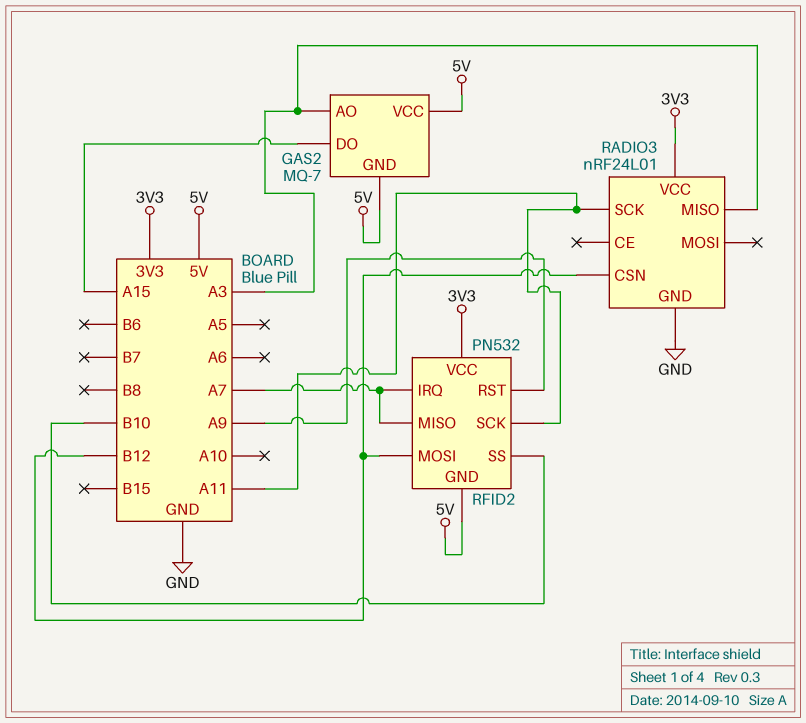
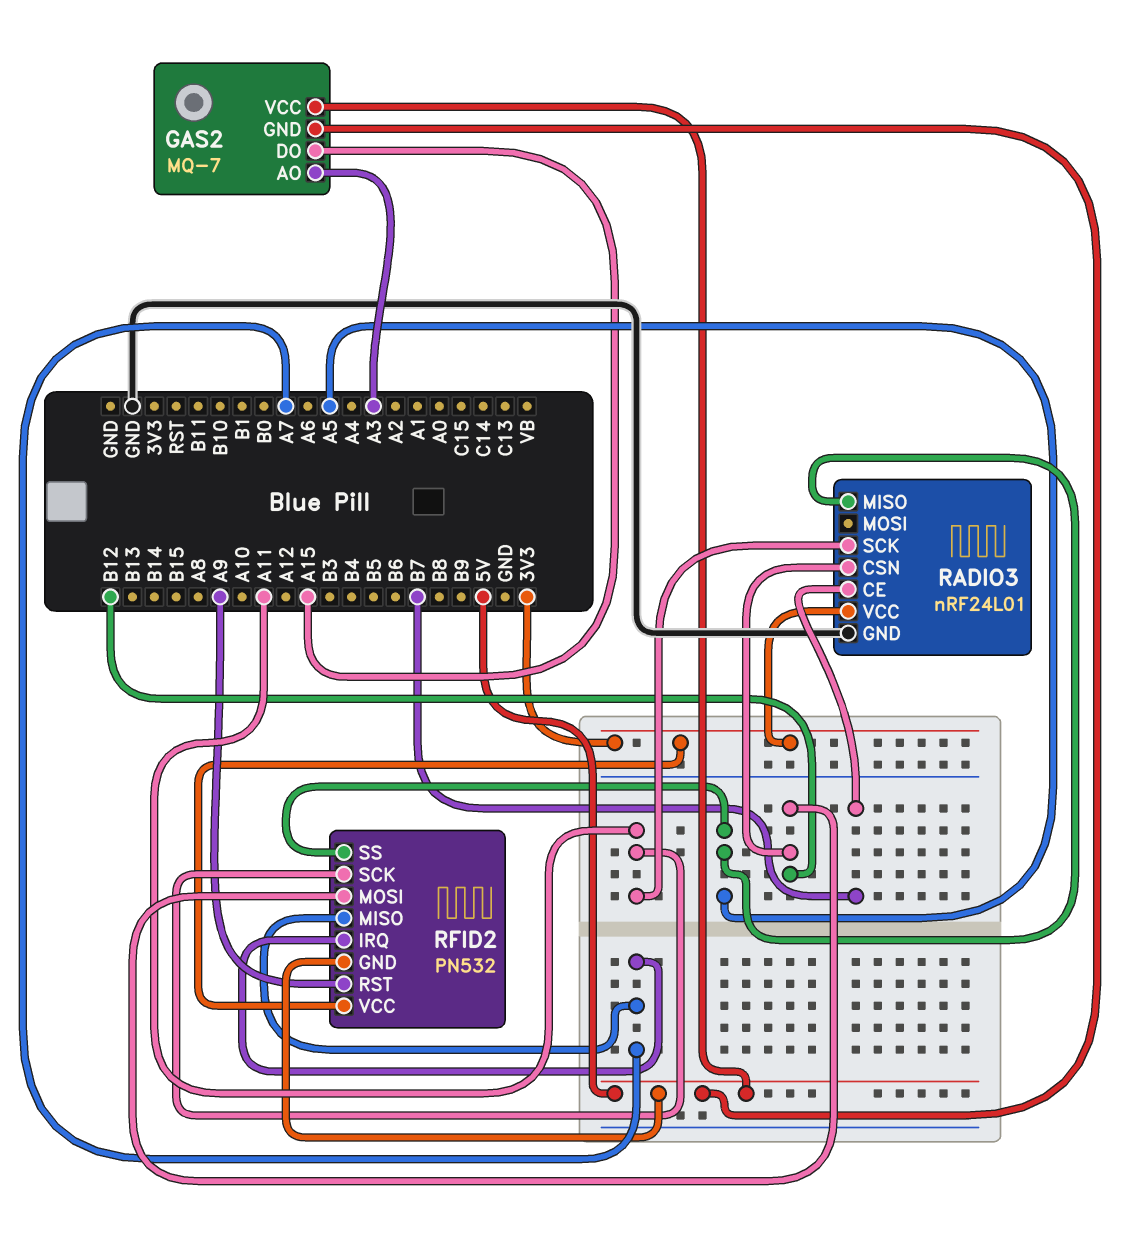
RADIO3 pin CE: none -> B7
RADIO3 pin MISO: A3 -> A5
RFID2 pin SS: B10 -> A5

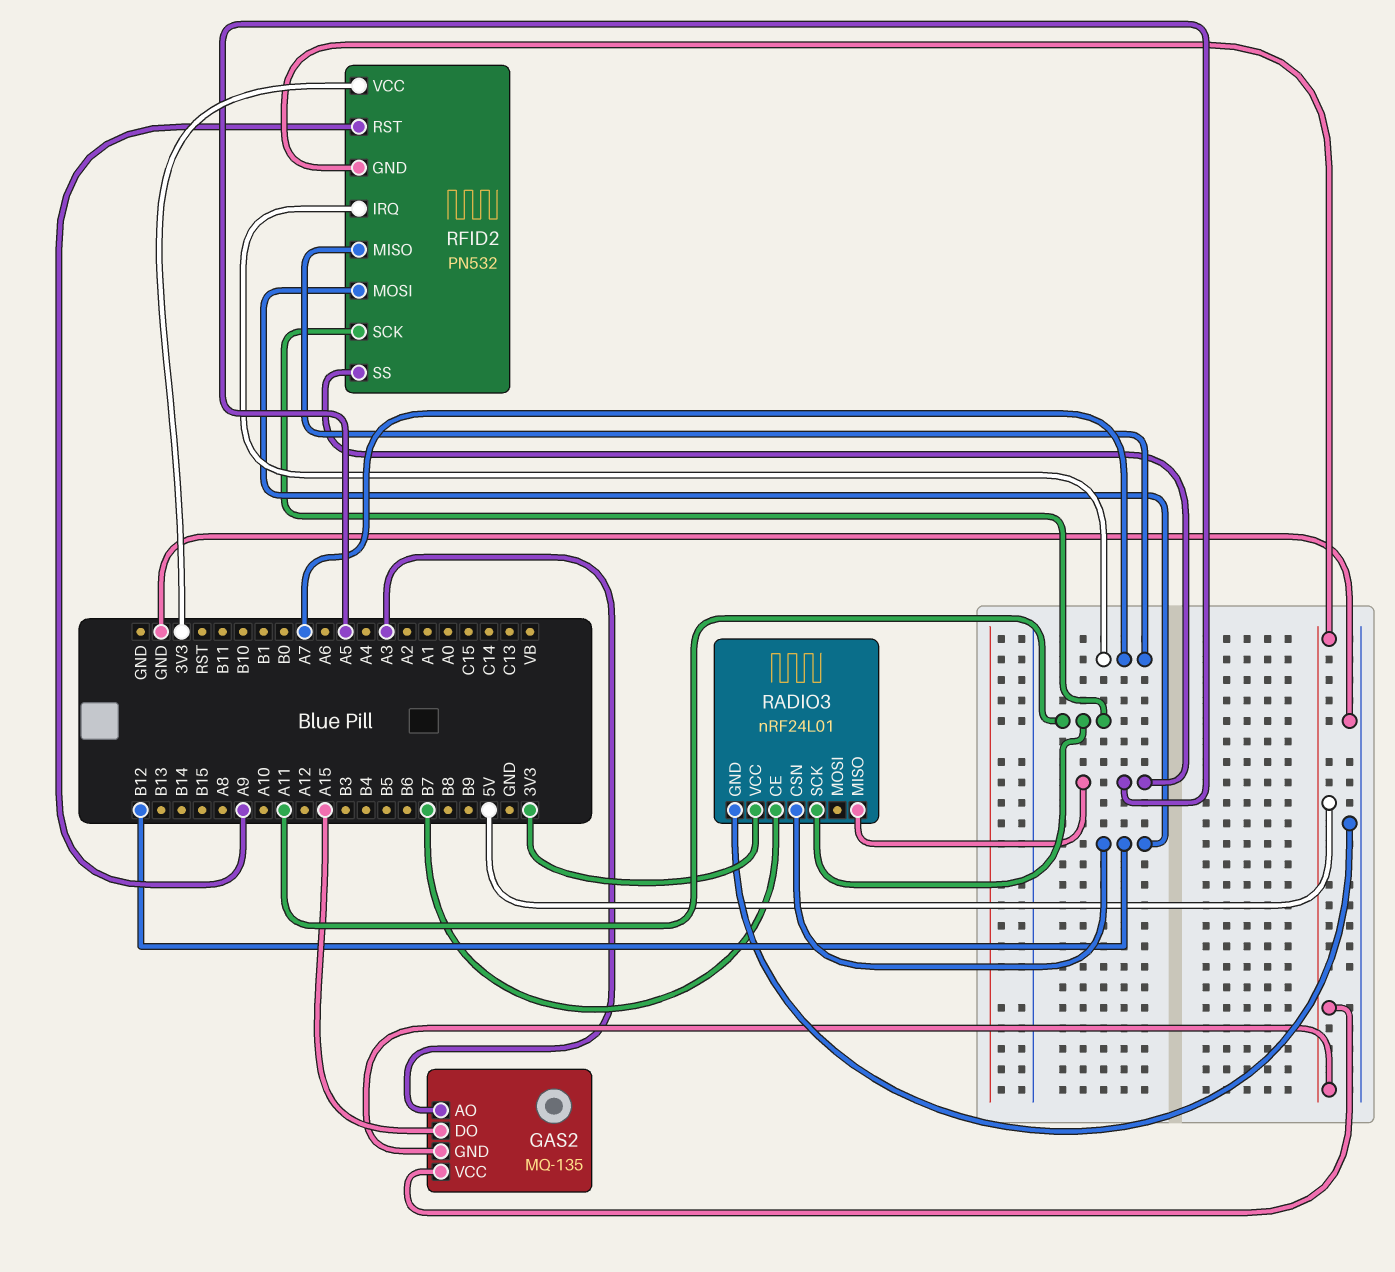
GAS2: MQ-7 -> MQ-135

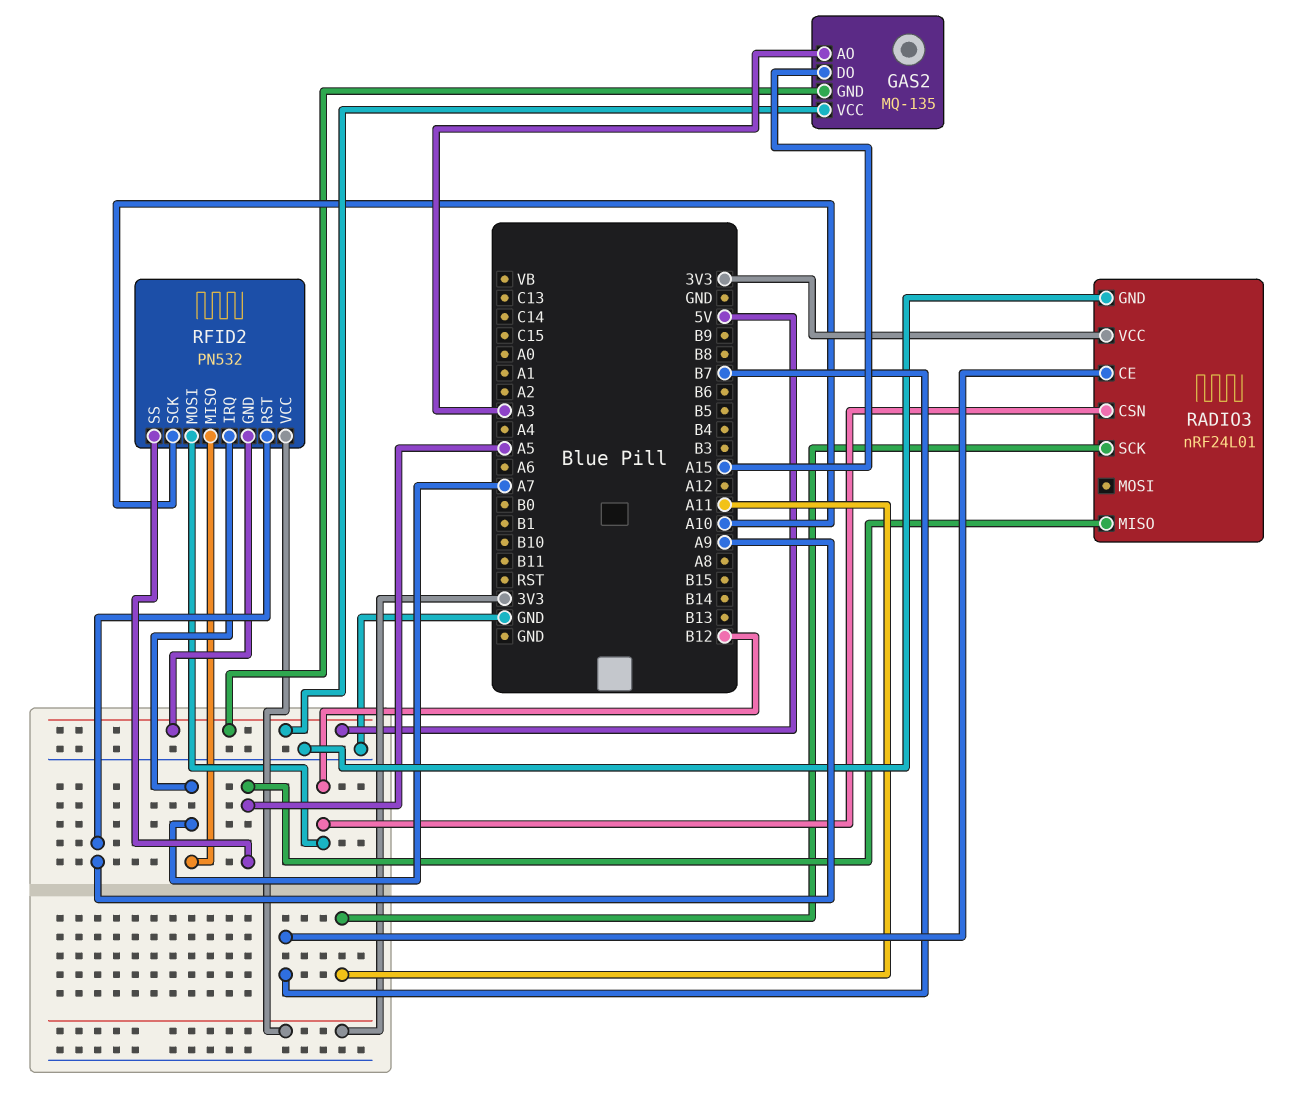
RFID2 pin SCK: A11 -> A10

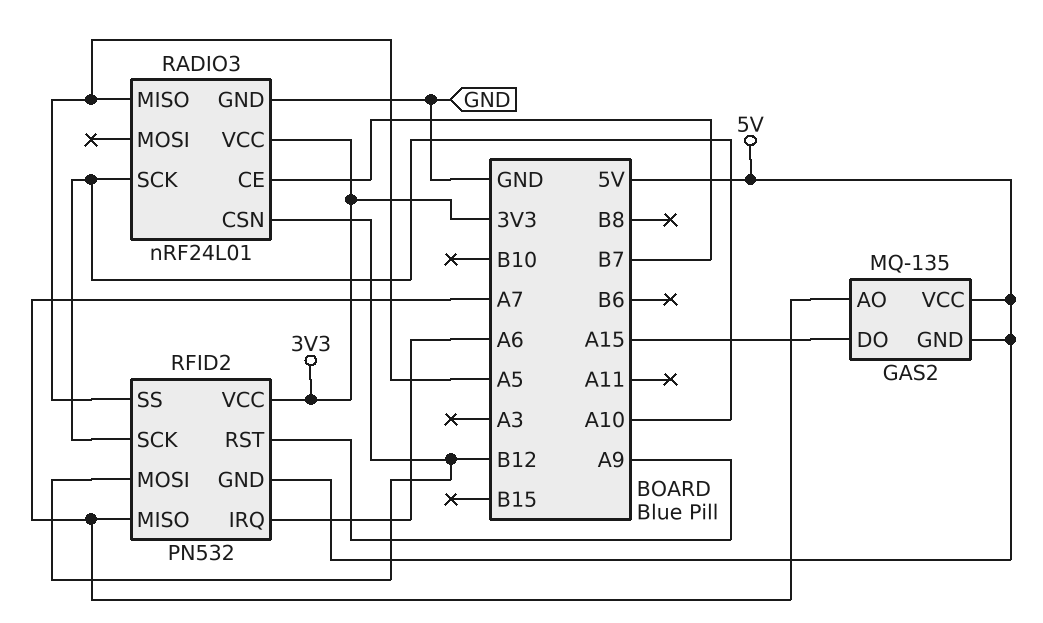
GAS2 pin AO: A3 -> A7
RADIO3 pin SCK: A11 -> A10
RFID2 pin IRQ: A7 -> A6

